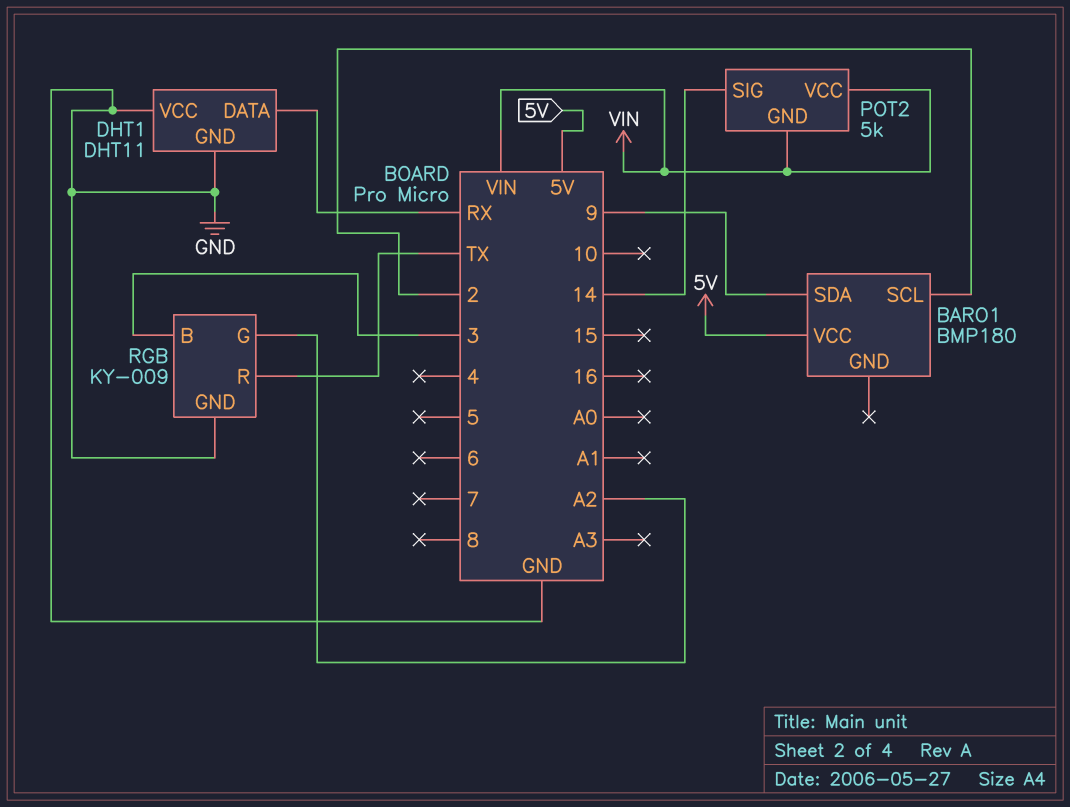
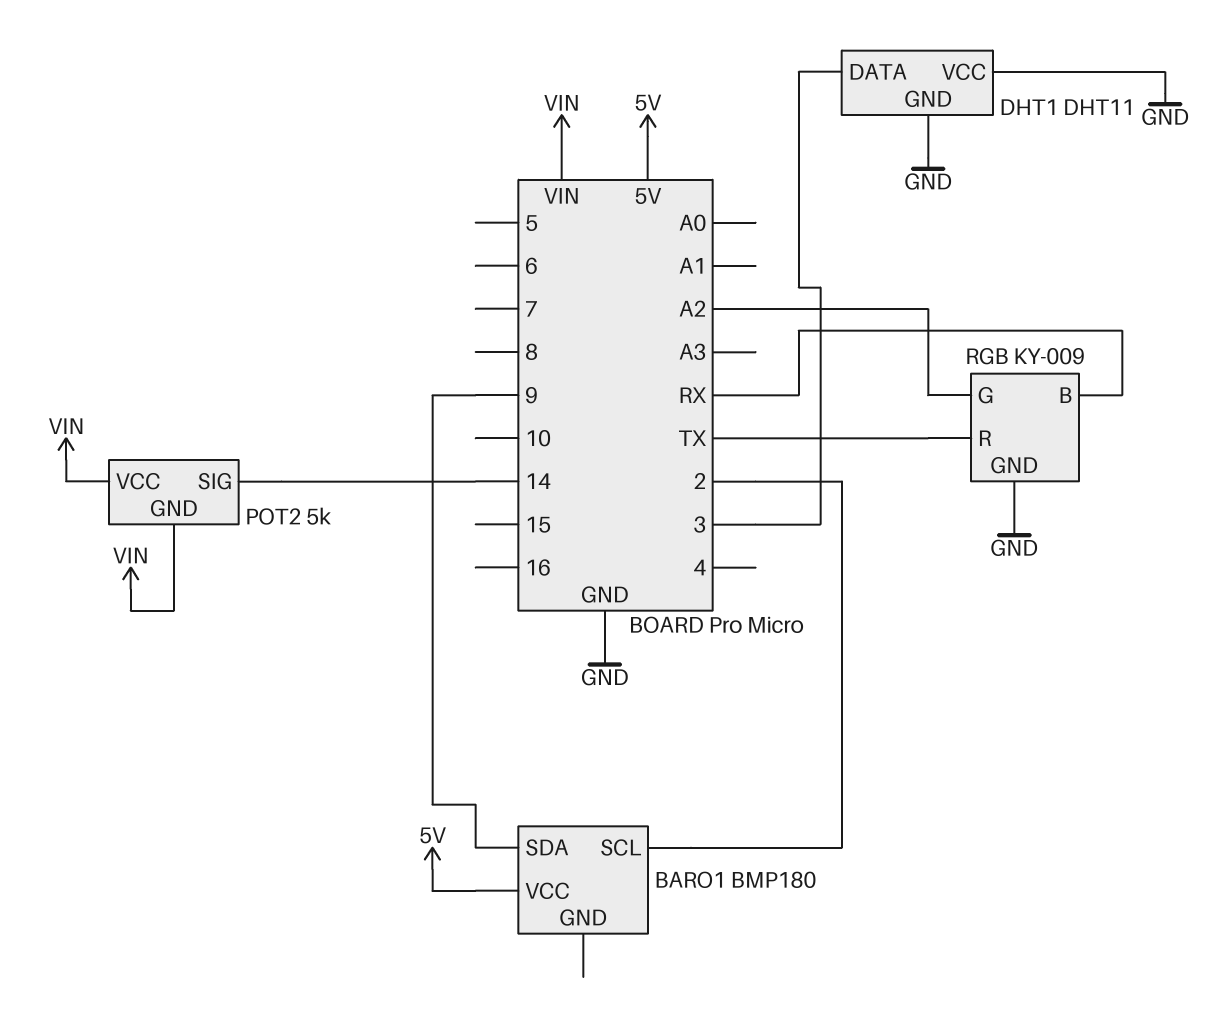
DHT1 pin DATA: RX -> 3
RGB pin B: 3 -> RX

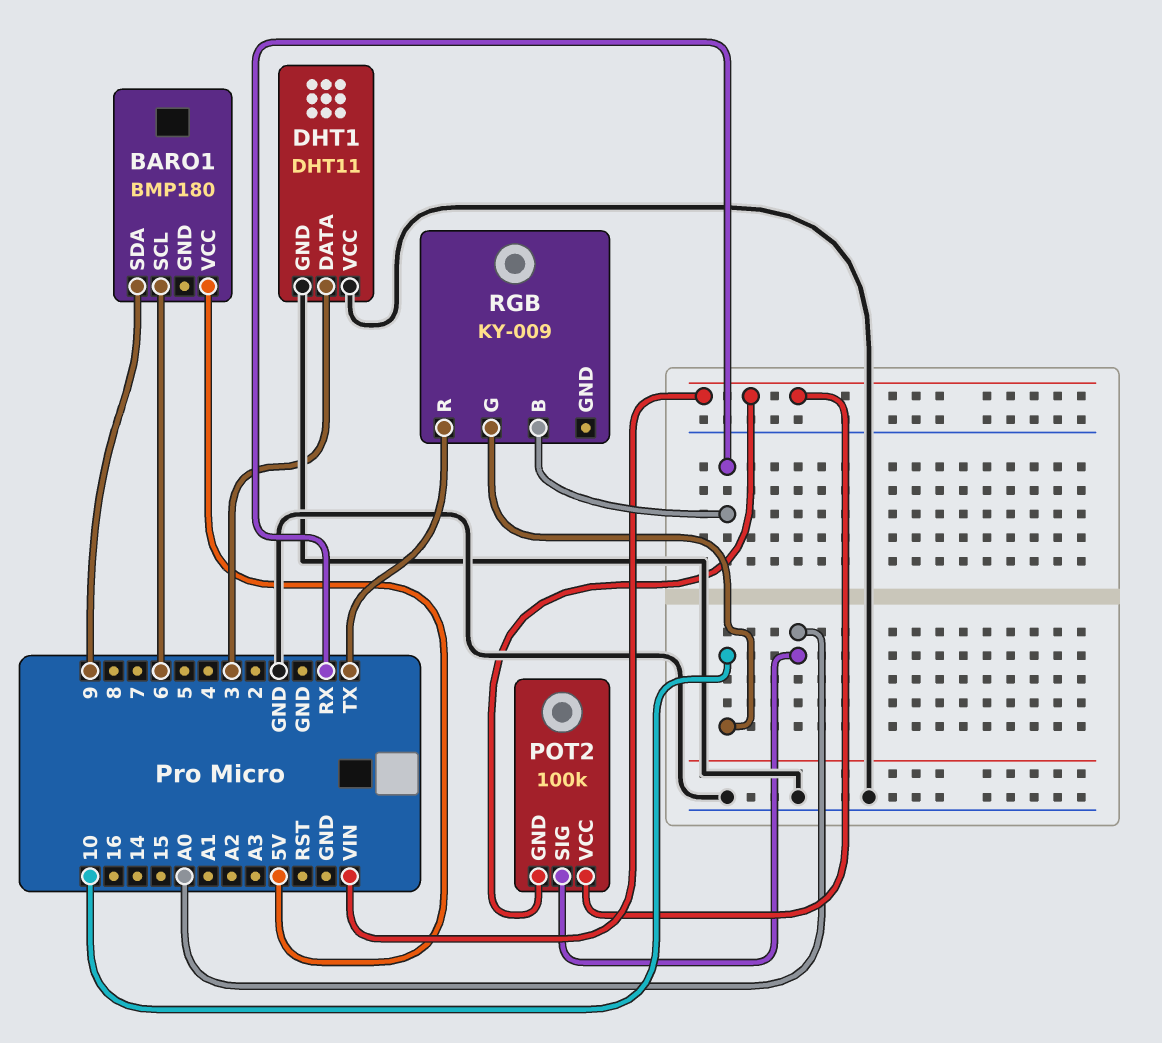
BARO1 pin SCL: 2 -> 6
POT2: 5k -> 100k
POT2 pin SIG: 14 -> A0
RGB pin G: A2 -> 10
RGB pin GND: GND -> none

